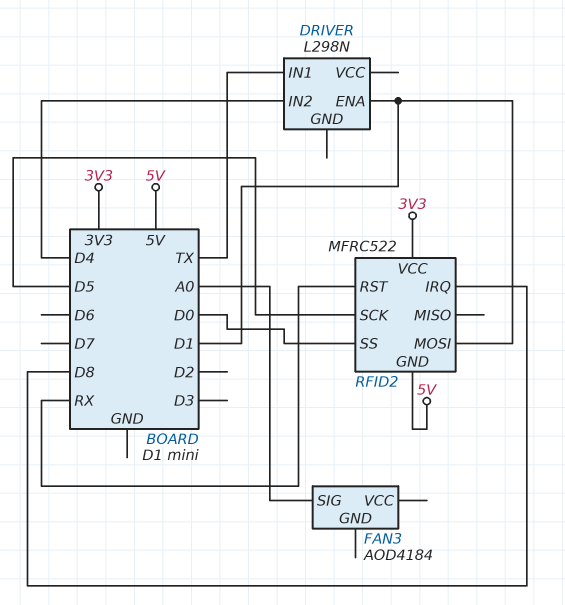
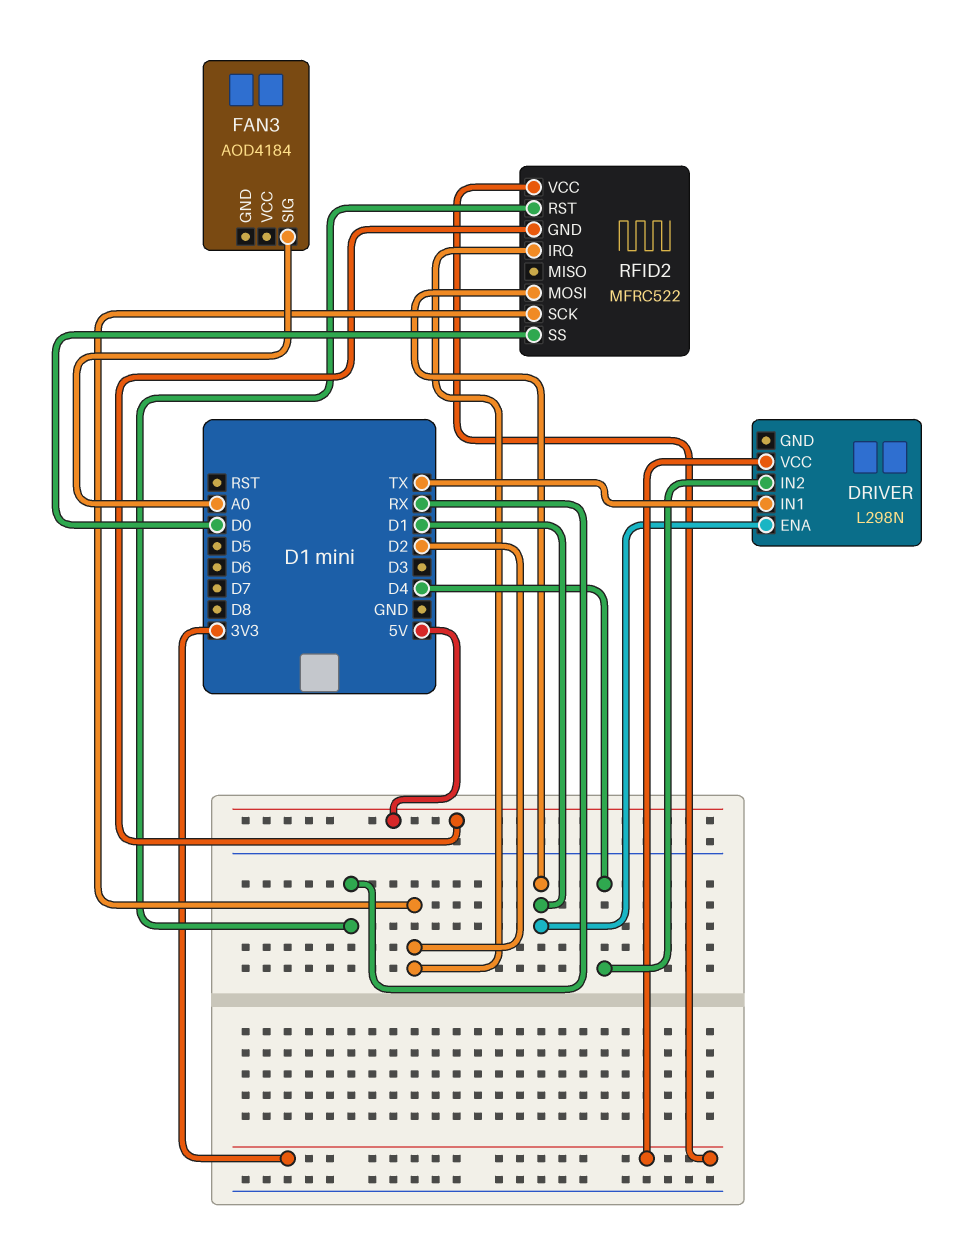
DRIVER pin VCC: none -> 3V3
RFID2 pin IRQ: D8 -> D2
RFID2 pin SCK: D5 -> D2

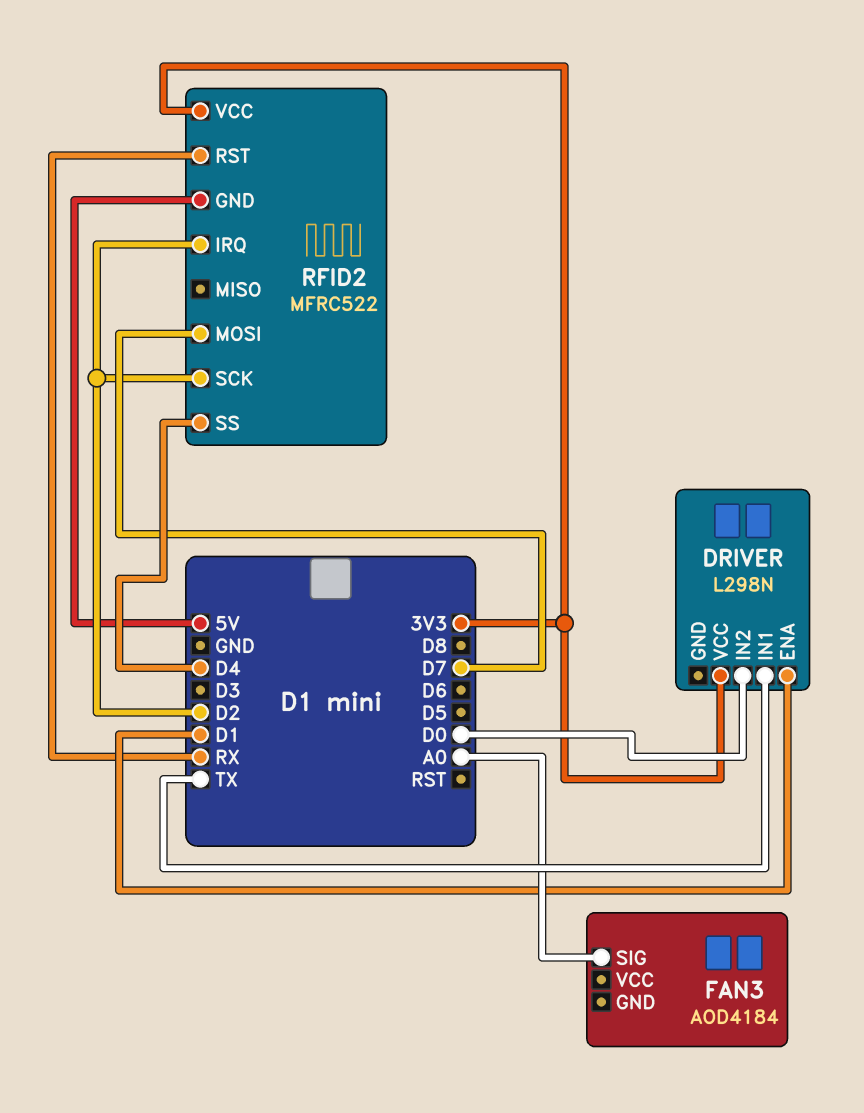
DRIVER pin IN2: D4 -> D0
RFID2 pin MOSI: D1 -> D7
RFID2 pin SS: D0 -> D4

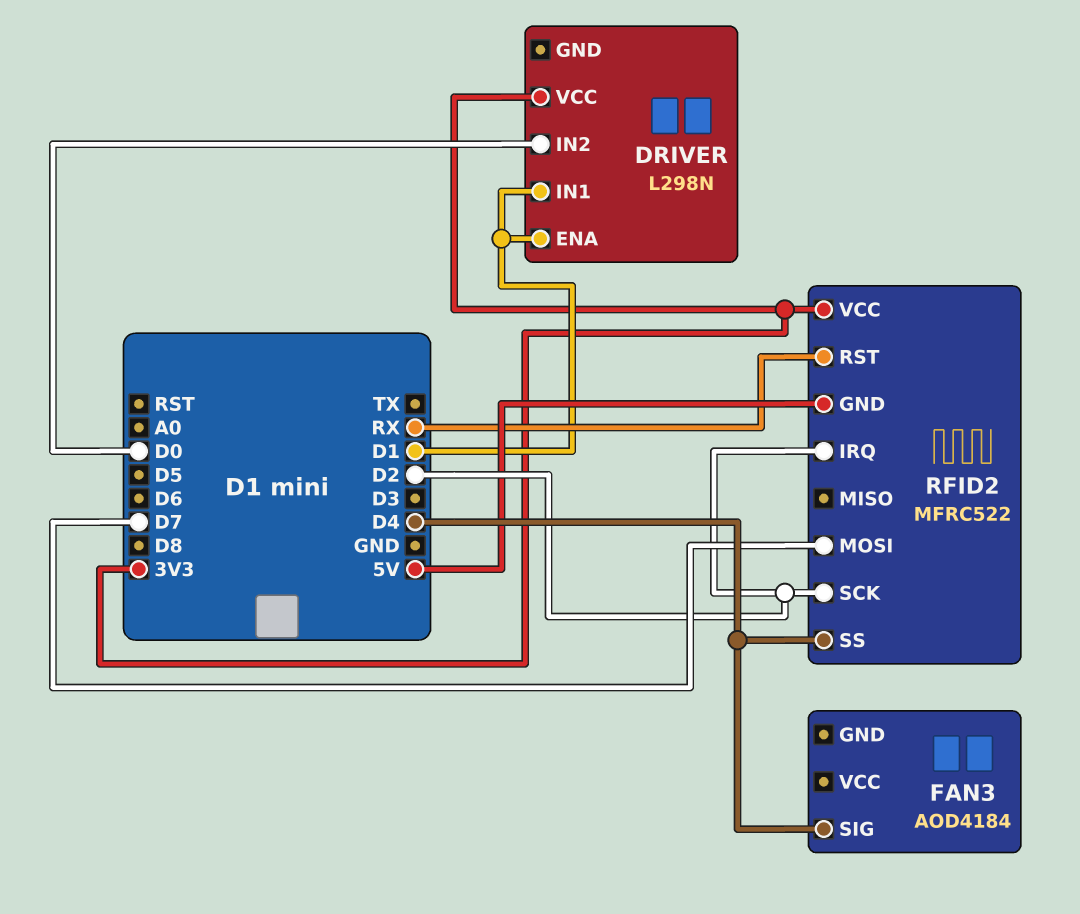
DRIVER pin IN1: TX -> D1
FAN3 pin SIG: A0 -> D4

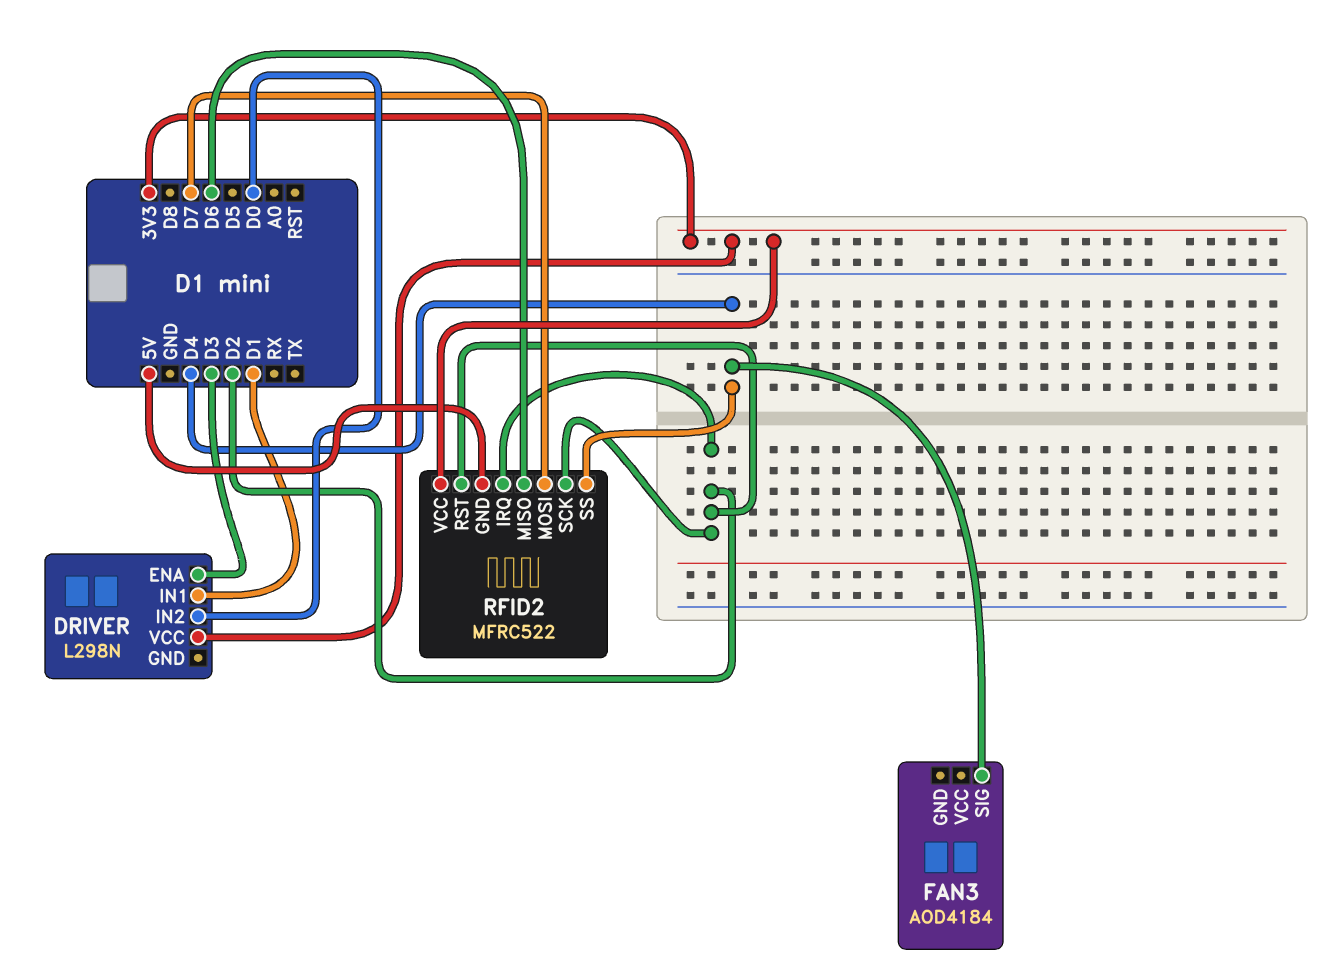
DRIVER pin ENA: D1 -> D3
RFID2 pin MISO: none -> D6
RFID2 pin RST: RX -> D2

